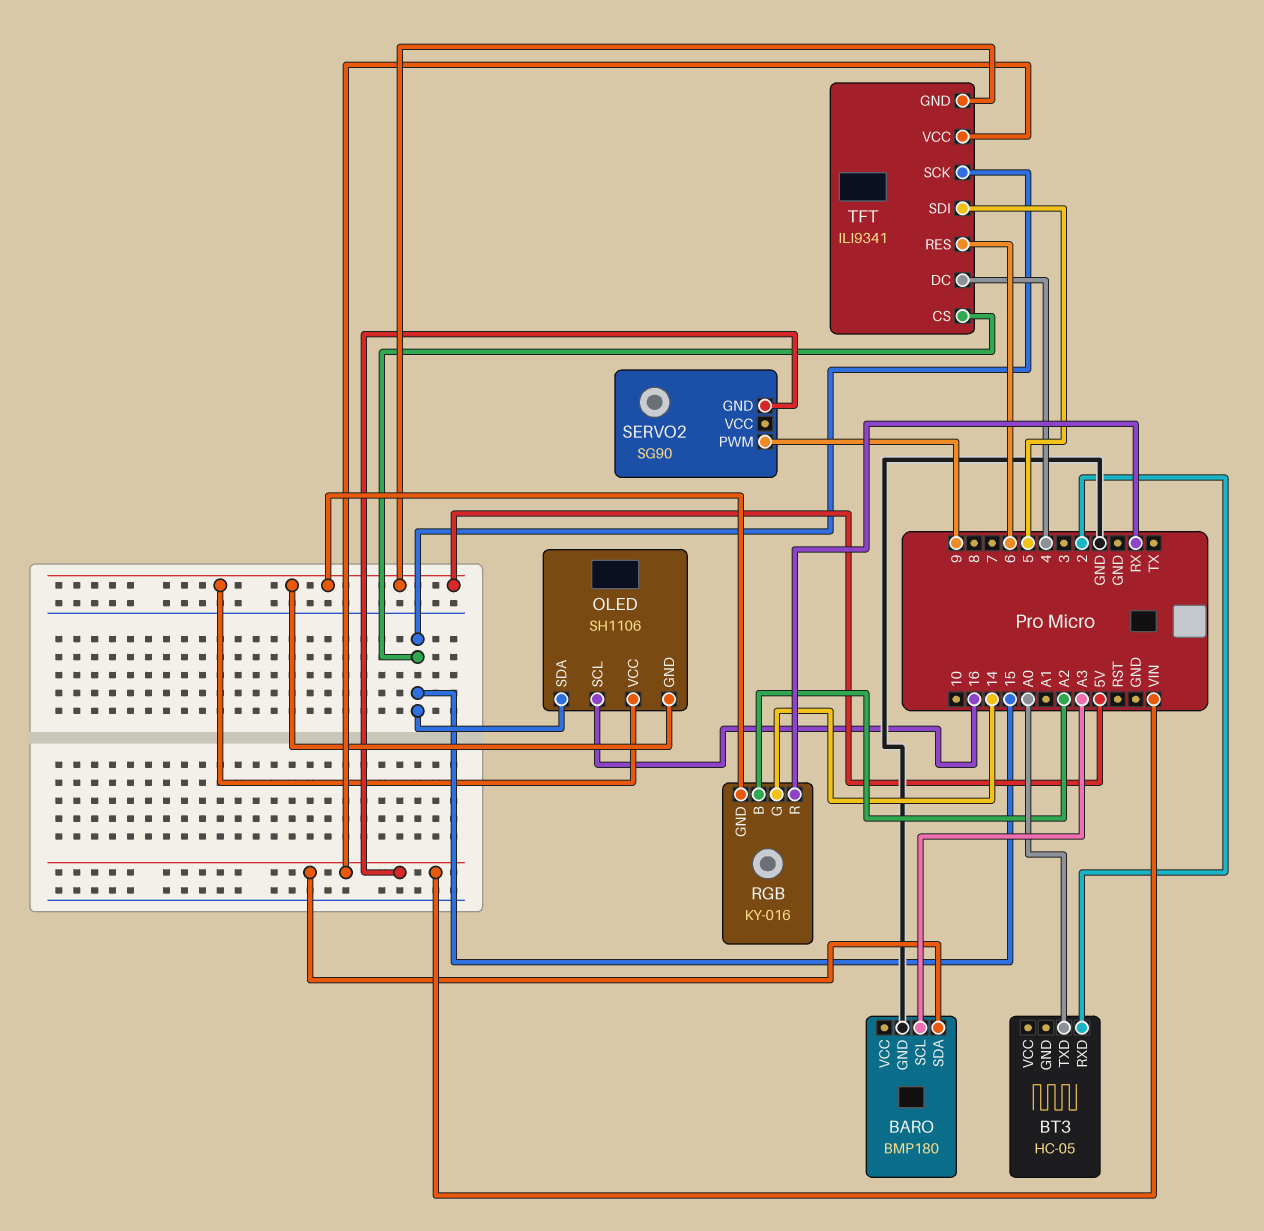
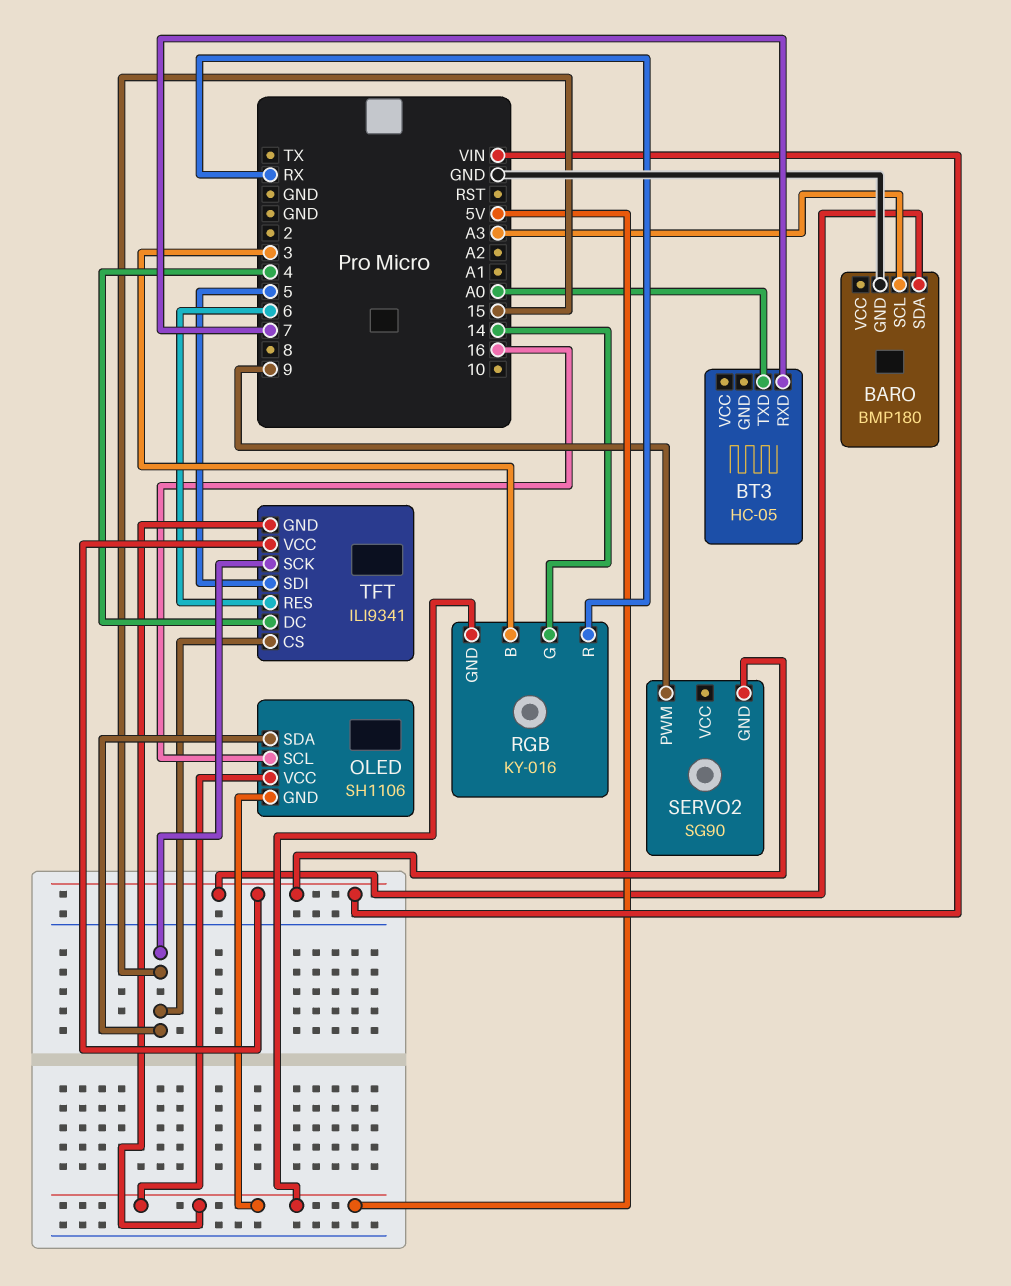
BT3 pin RXD: 2 -> 7
RGB pin B: A2 -> 3

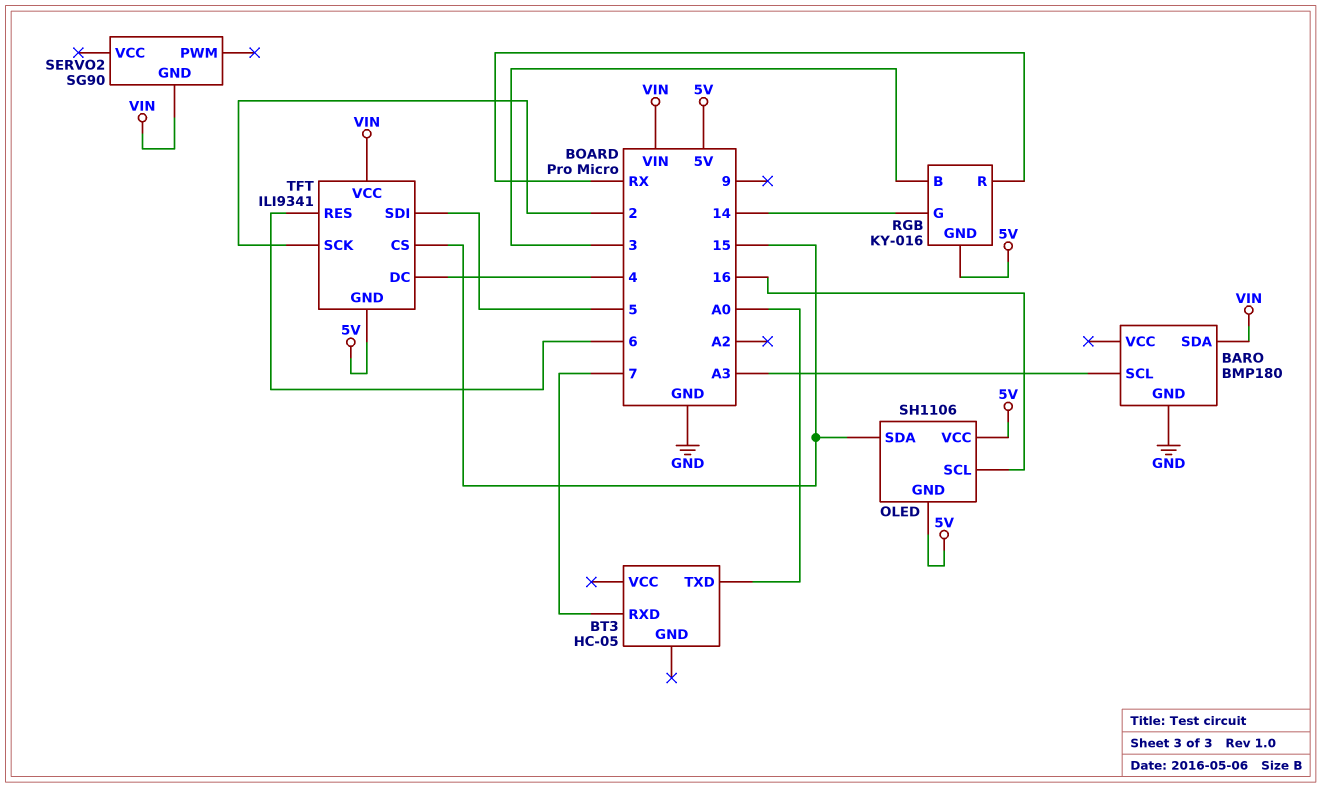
SERVO2 pin PWM: 9 -> none
TFT pin SCK: 15 -> 2

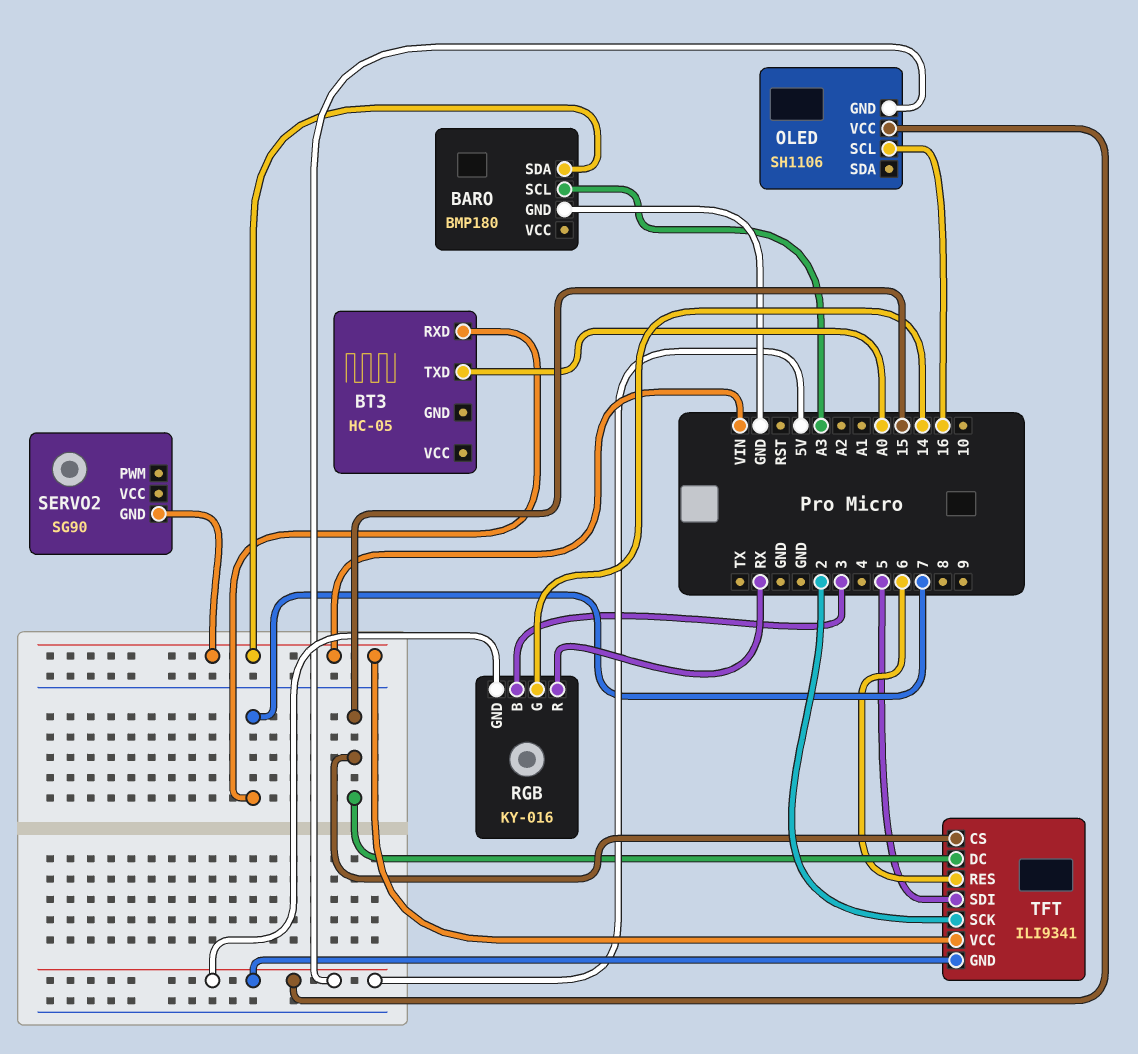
OLED pin SDA: 15 -> none
TFT pin DC: 4 -> 15

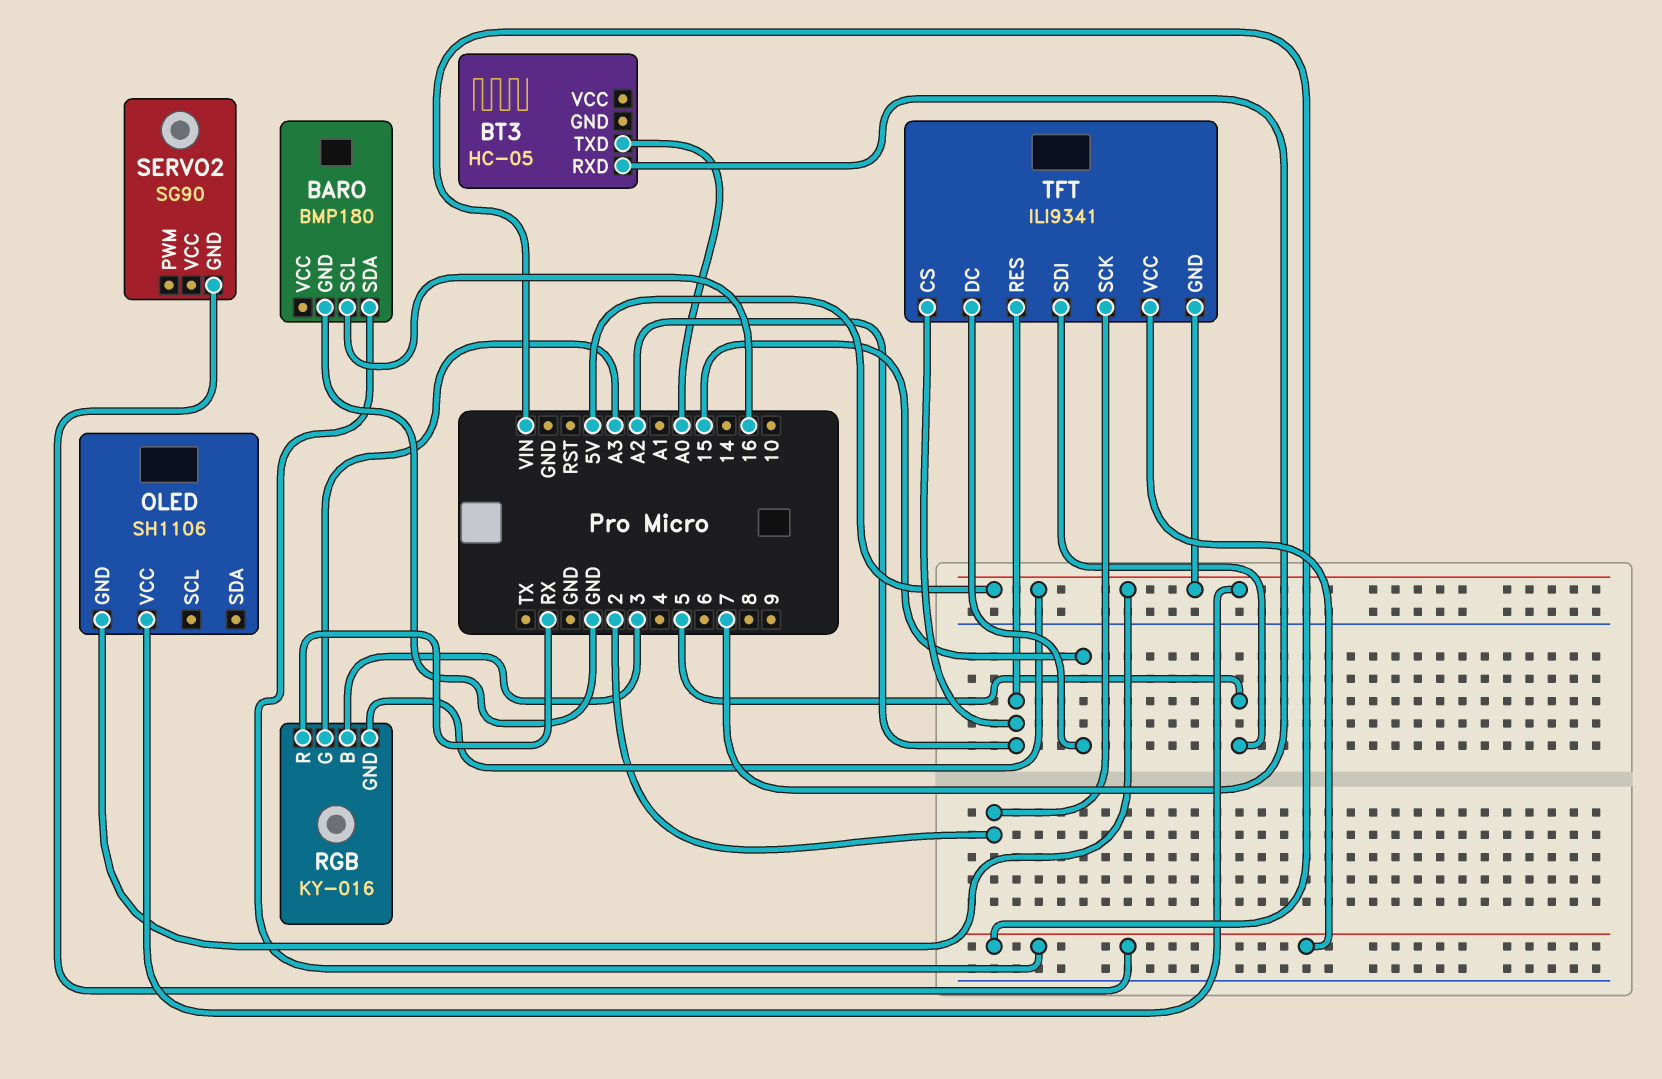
BARO pin SCL: A3 -> 16
OLED pin SCL: 16 -> none
RGB pin G: 14 -> A3
TFT pin CS: 15 -> A2
TFT pin RES: 6 -> A2

